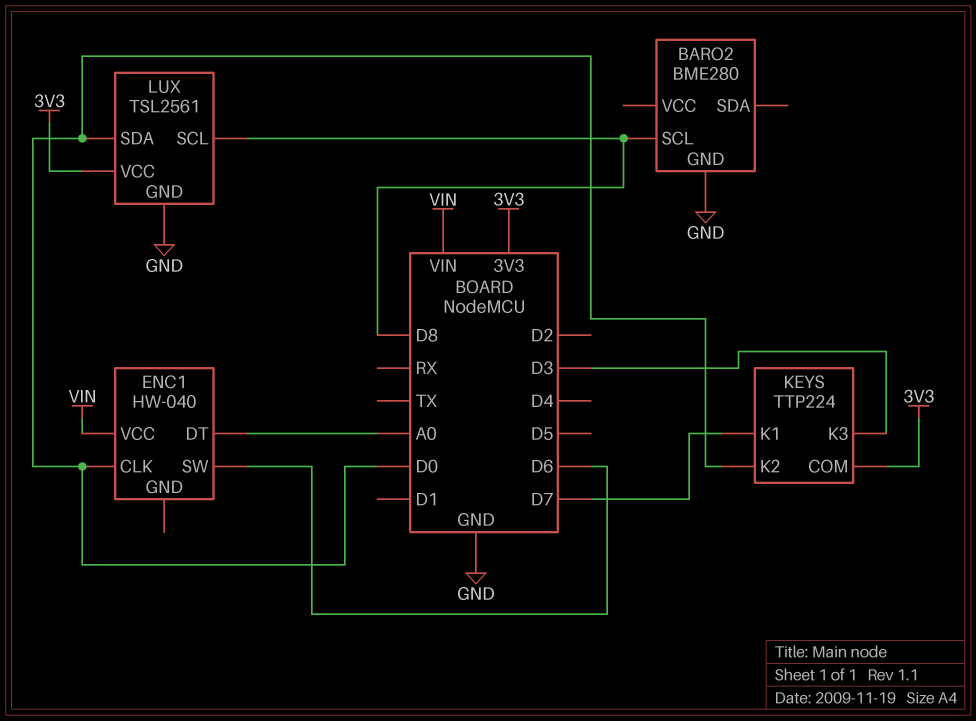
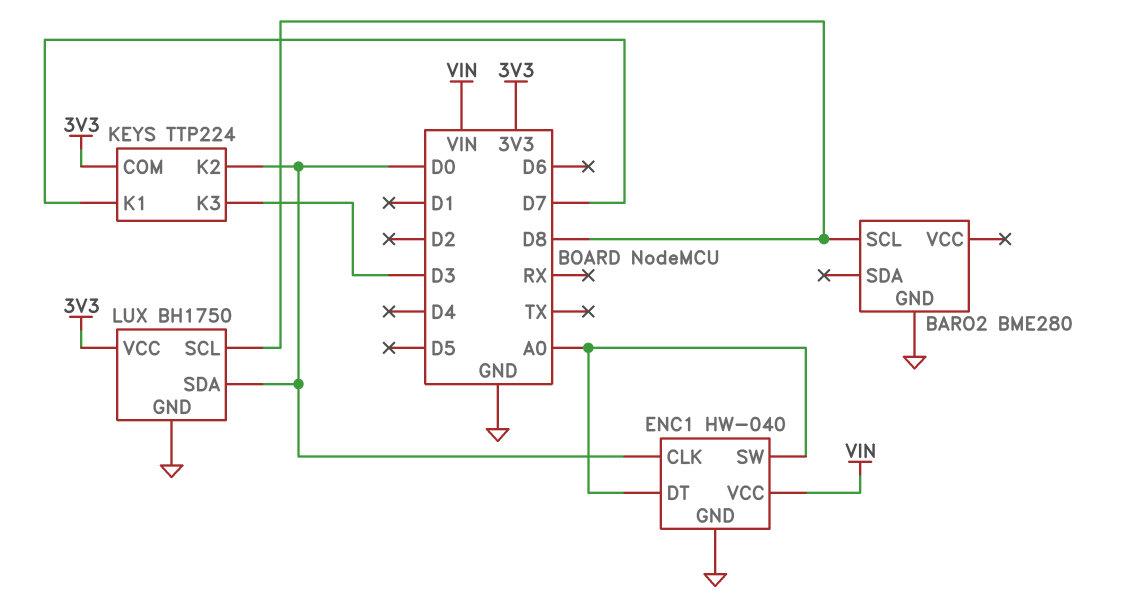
ENC1 pin GND: none -> GND
ENC1 pin SW: D6 -> A0
LUX: TSL2561 -> BH1750

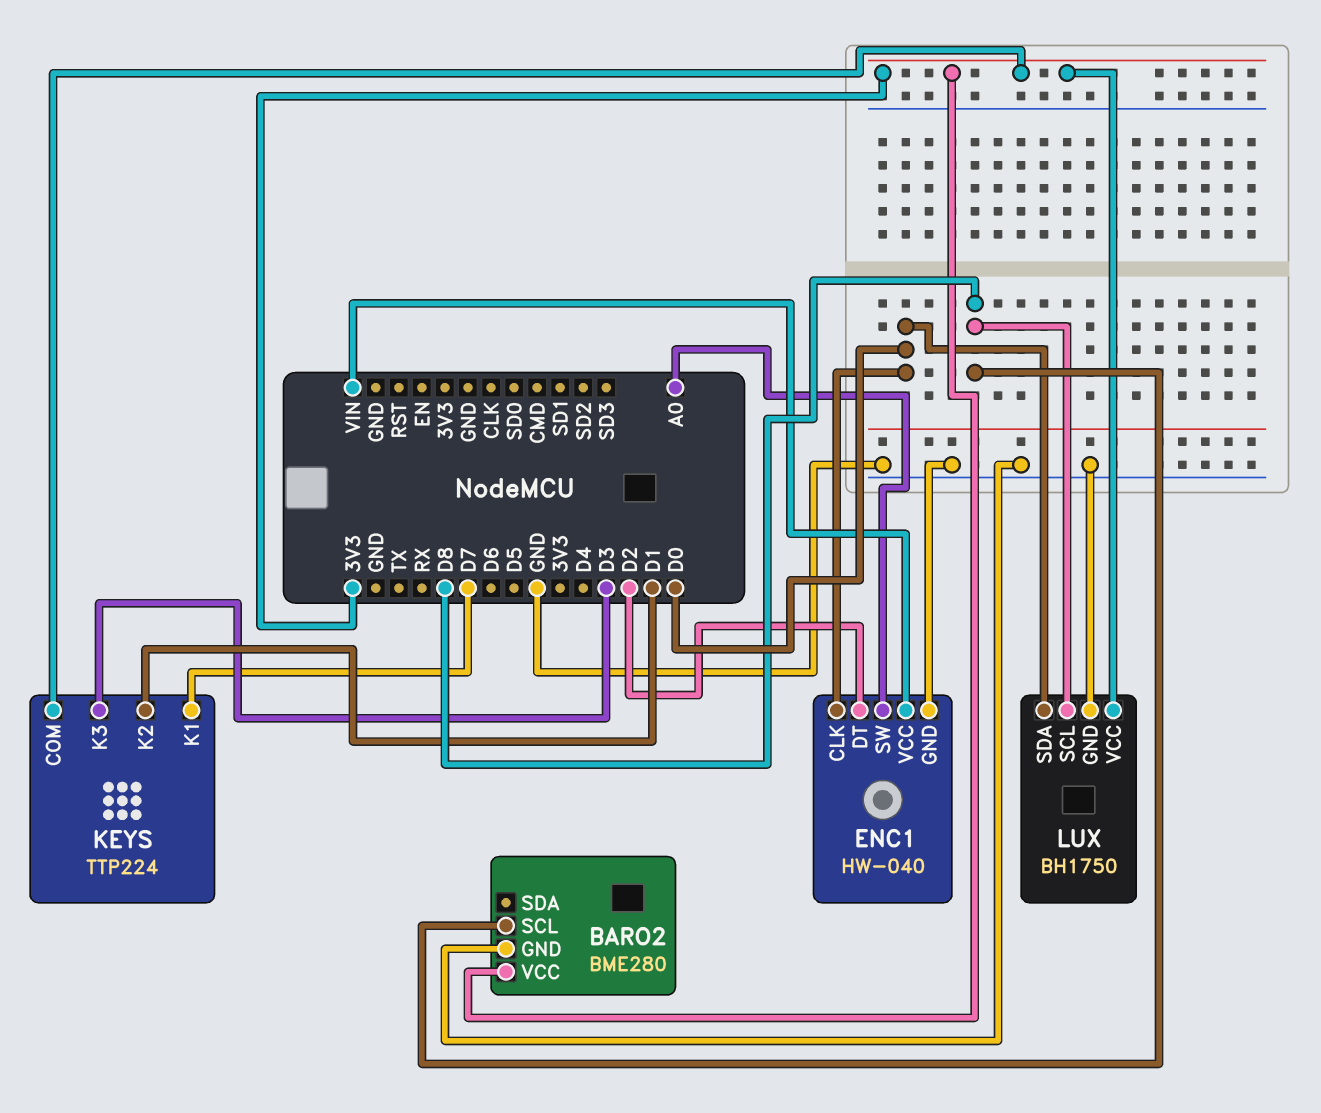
BARO2 pin VCC: none -> 3V3
ENC1 pin DT: A0 -> D2
KEYS pin K2: D0 -> D1

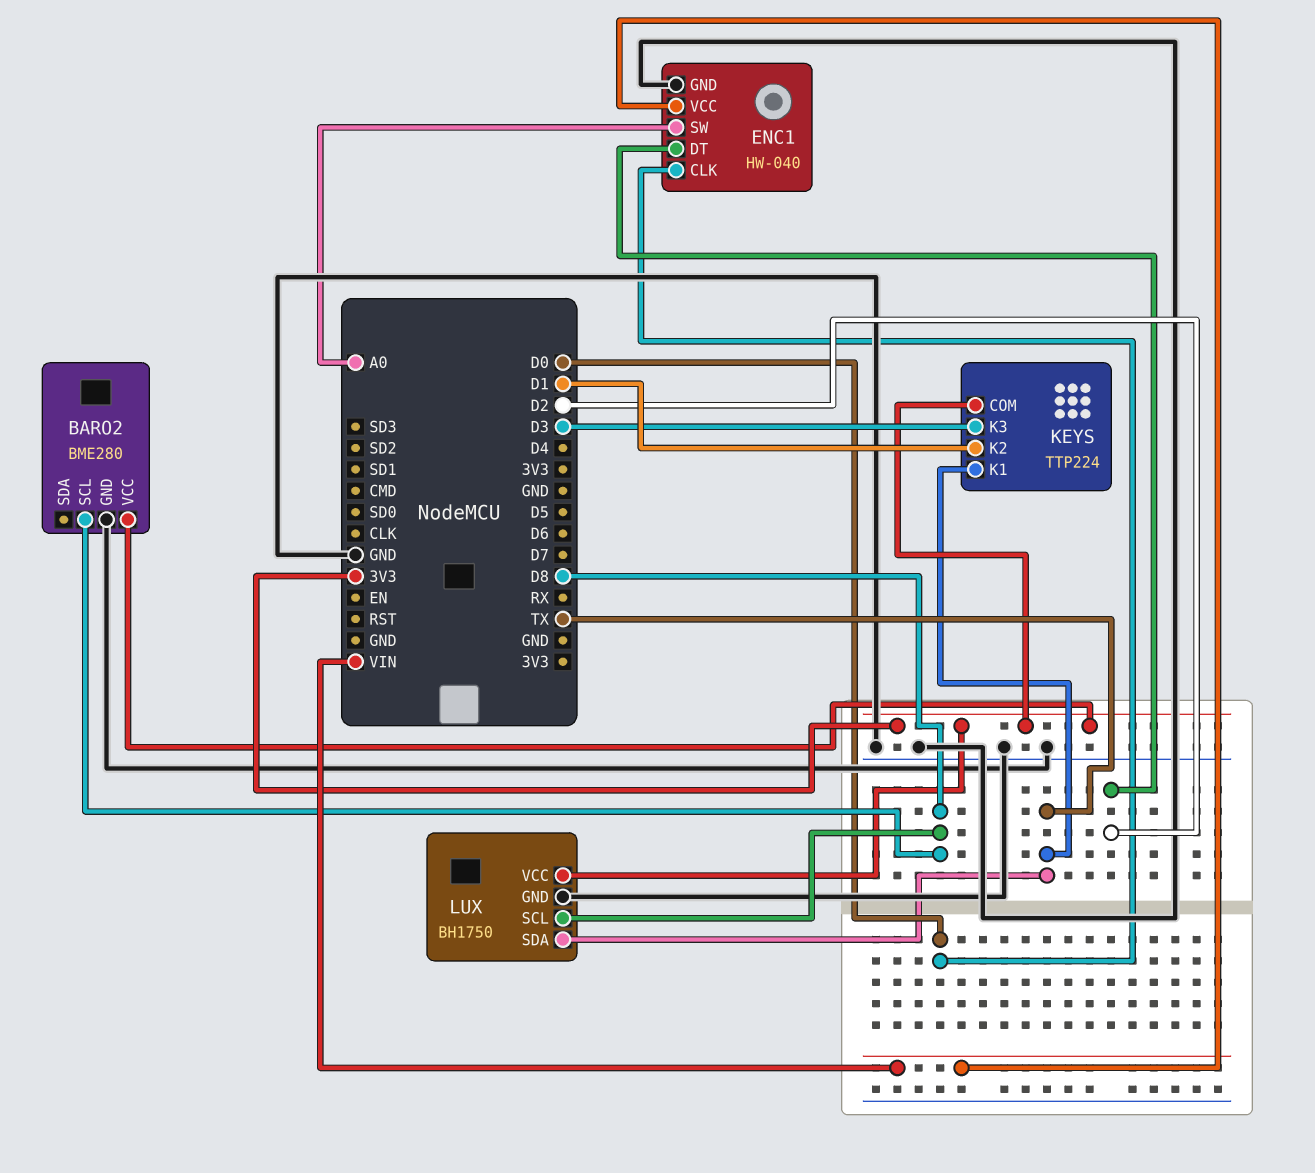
KEYS pin K1: D7 -> TX
LUX pin SDA: D0 -> TX

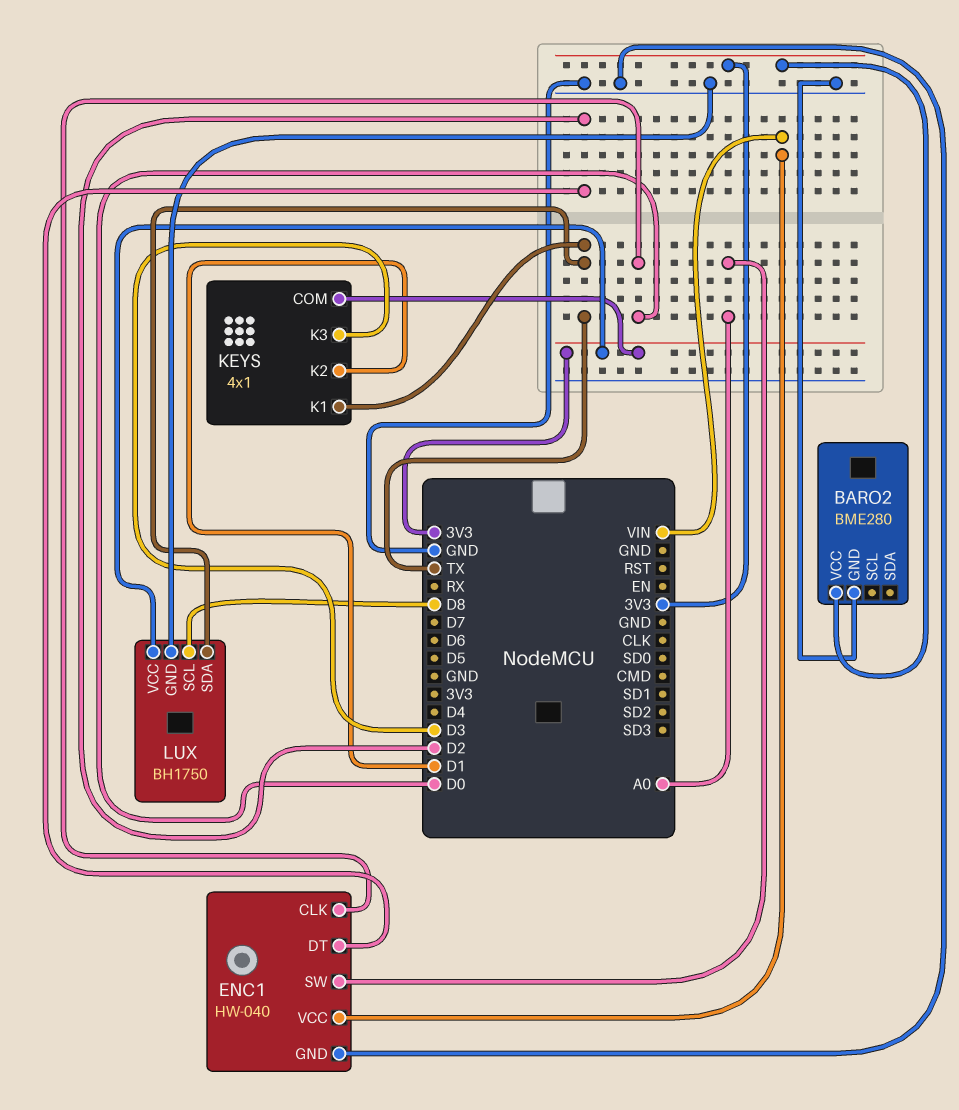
BARO2 pin SCL: D8 -> none
KEYS: TTP224 -> 4x1

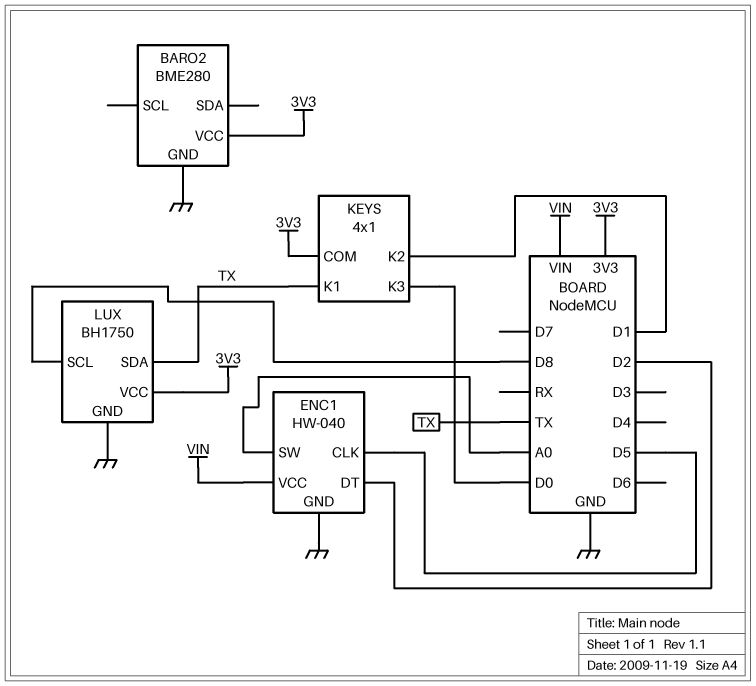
ENC1 pin CLK: D0 -> D5
KEYS pin K3: D3 -> D0

